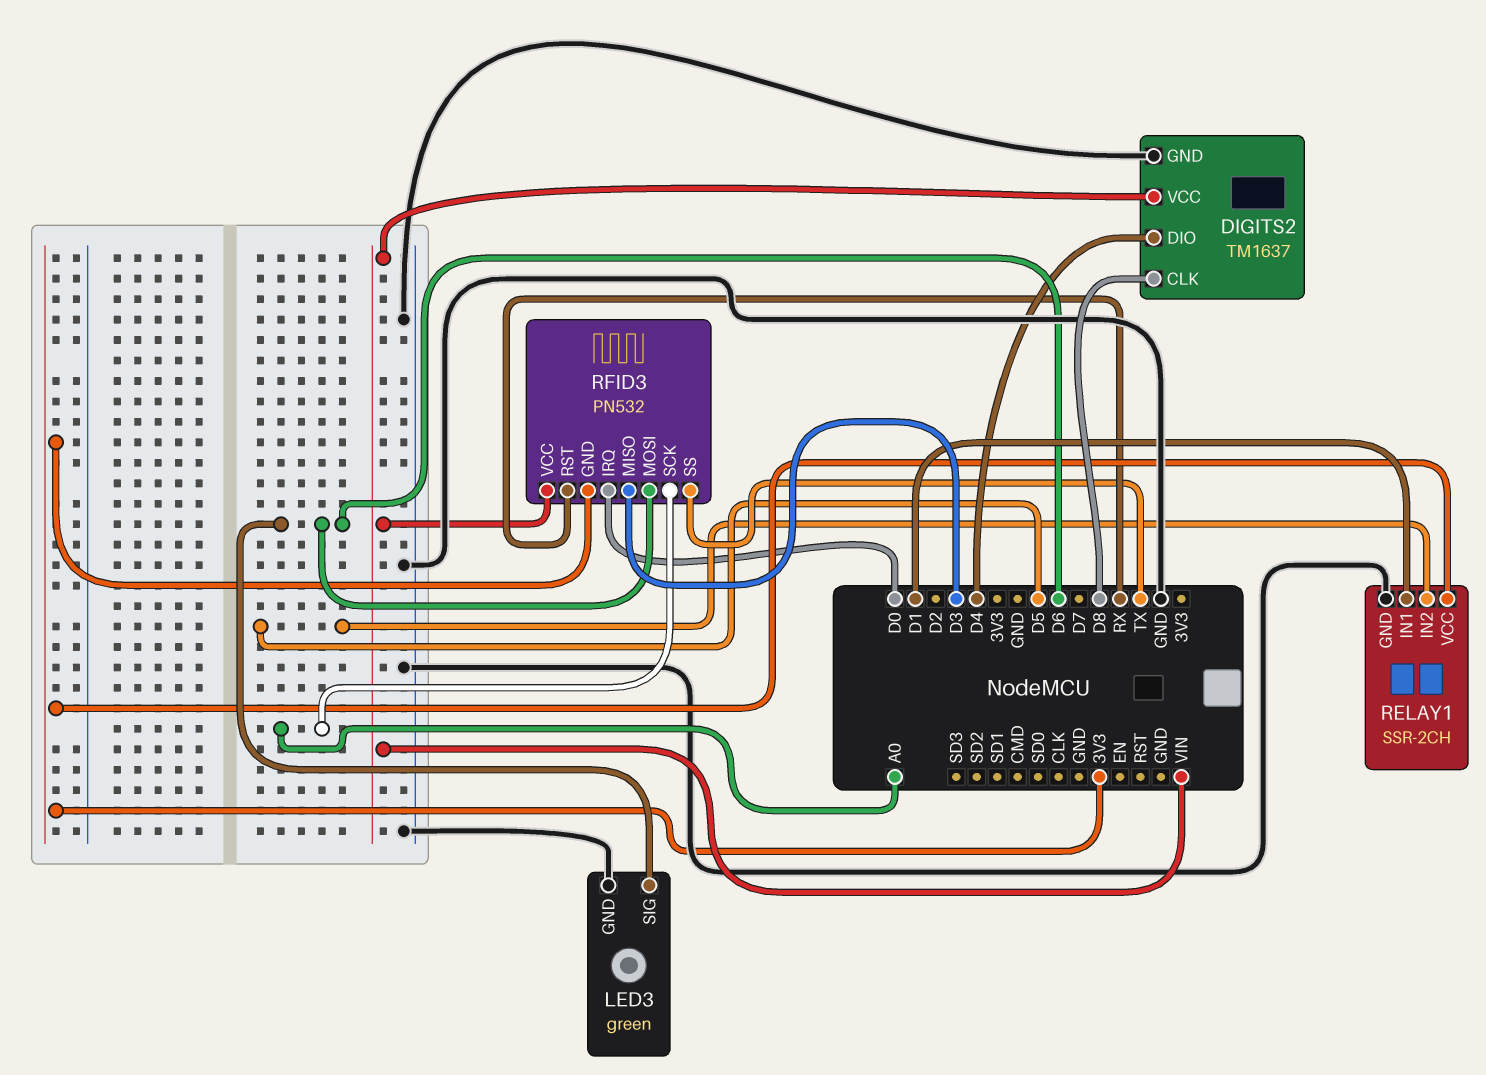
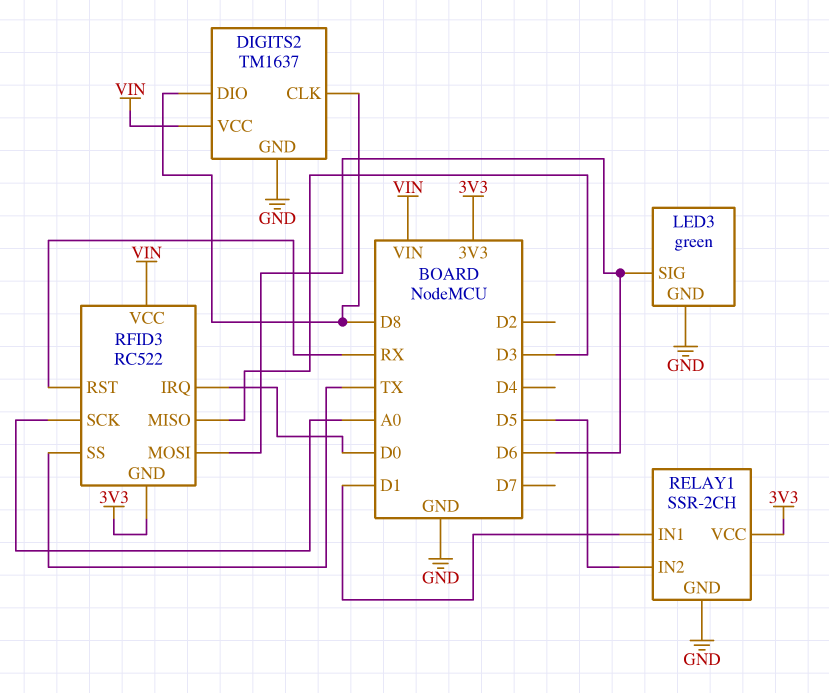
DIGITS2 pin DIO: D4 -> D8
RFID3: PN532 -> RC522

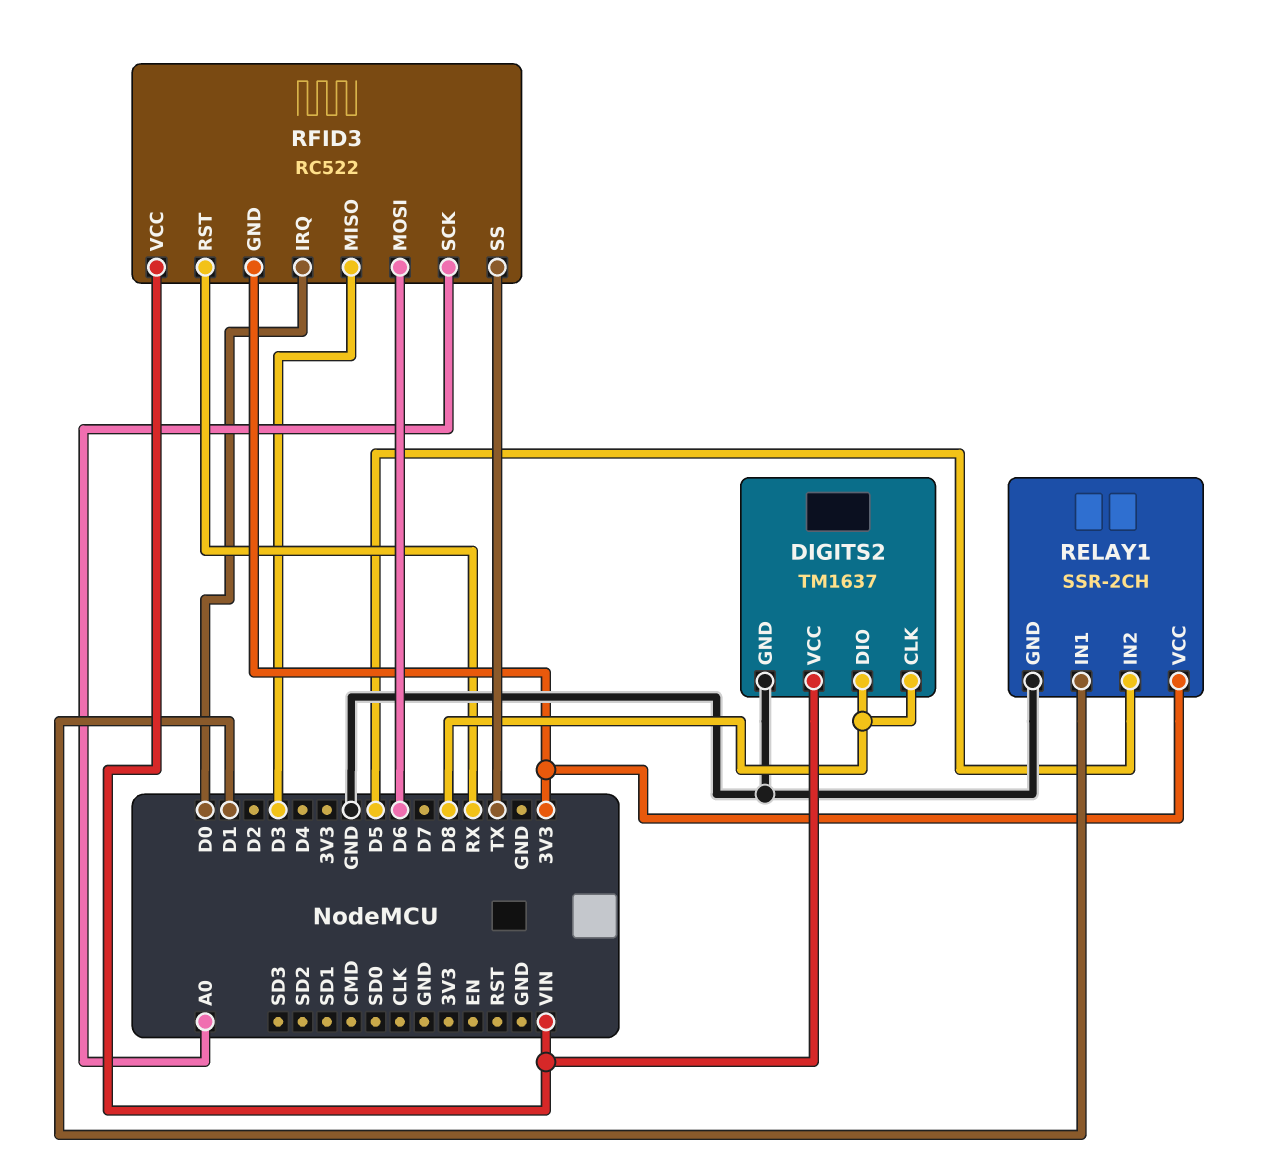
LED3: green -> none
LED3 pin GND: GND -> none
LED3 pin SIG: D6 -> none

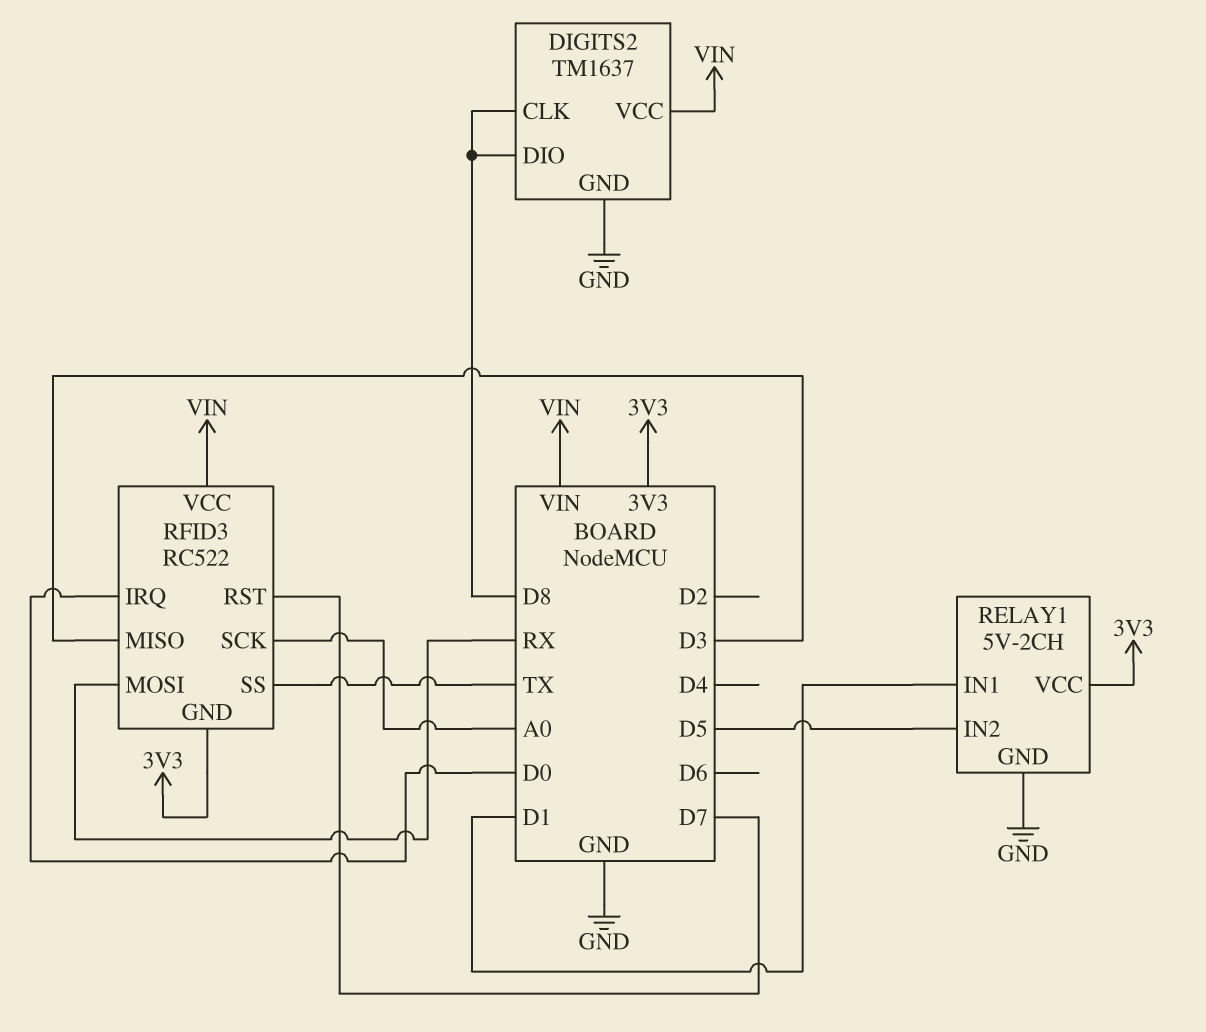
RELAY1: SSR-2CH -> 5V-2CH
RFID3 pin MOSI: D6 -> RX
RFID3 pin RST: RX -> D7

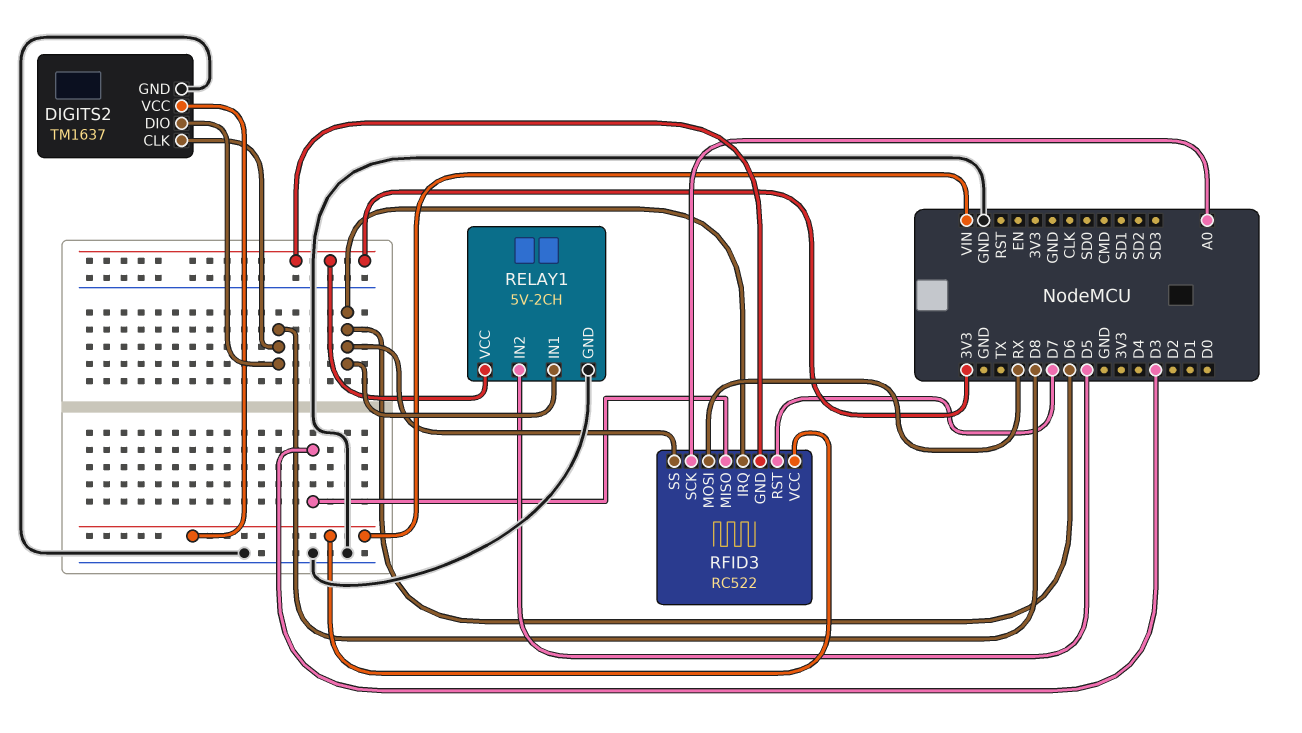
RELAY1 pin IN1: D1 -> D6
RFID3 pin IRQ: D0 -> D6
RFID3 pin SS: TX -> D6

